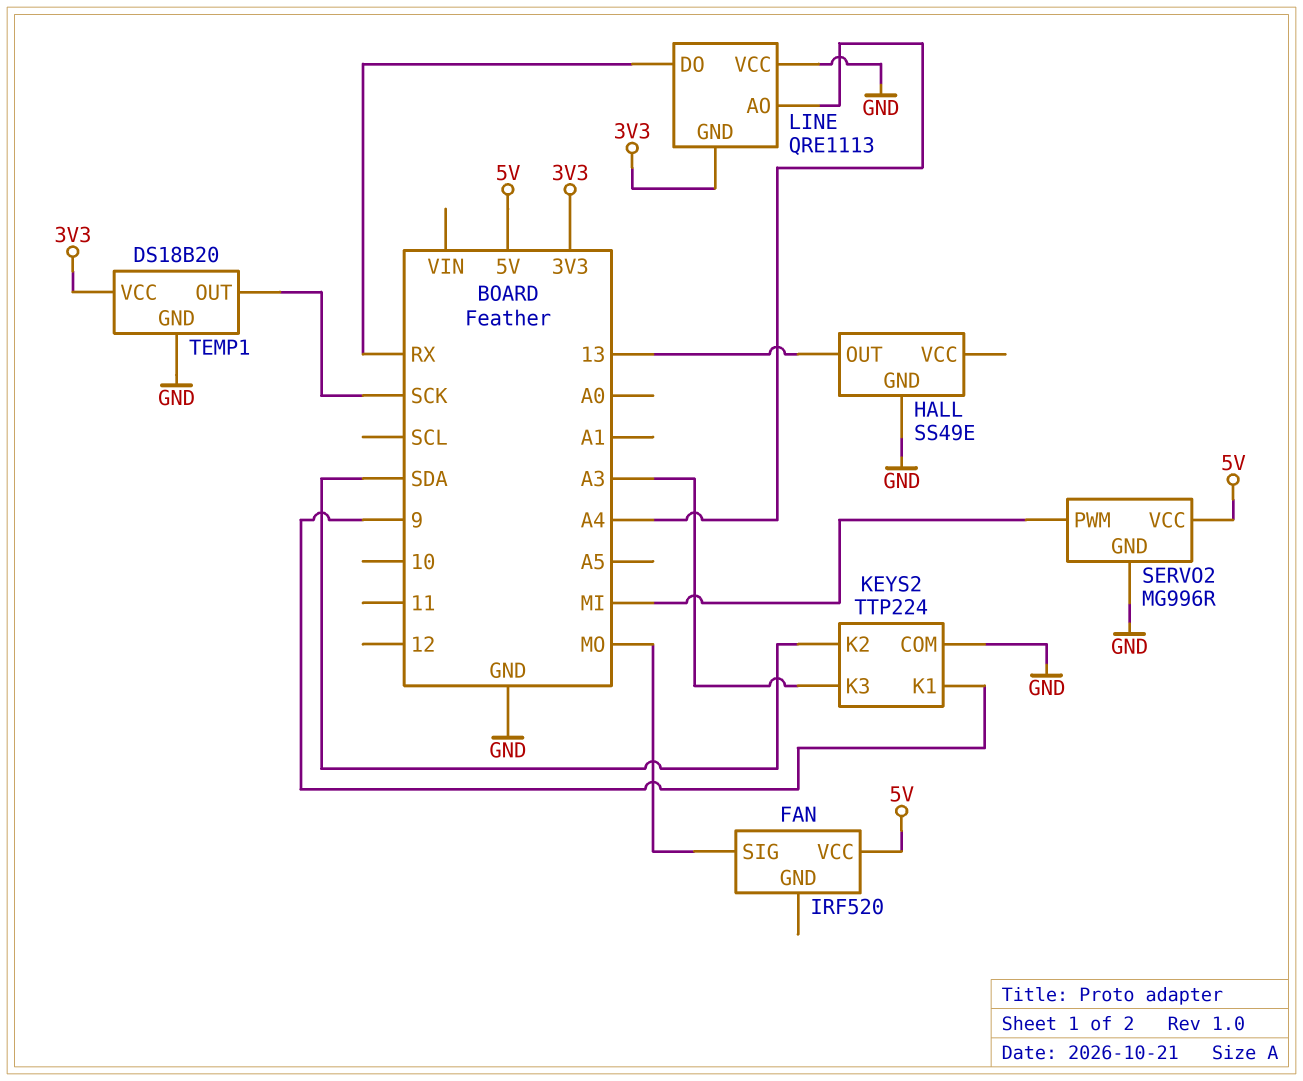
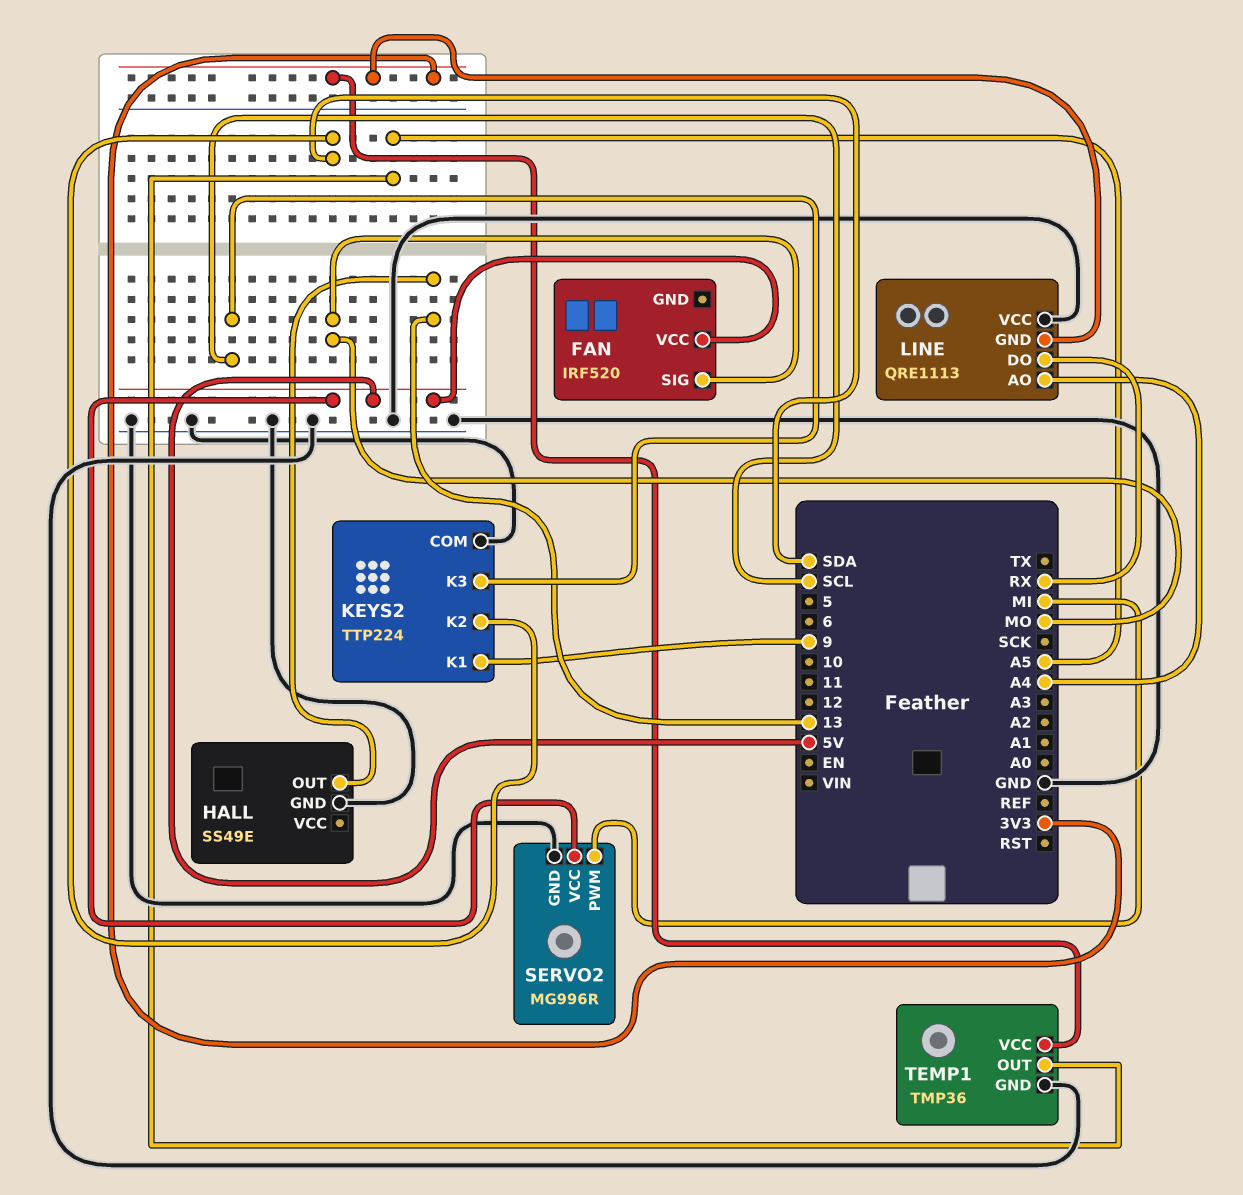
KEYS2 pin K3: A3 -> SCL
TEMP1: DS18B20 -> TMP36
TEMP1 pin OUT: SCK -> A5

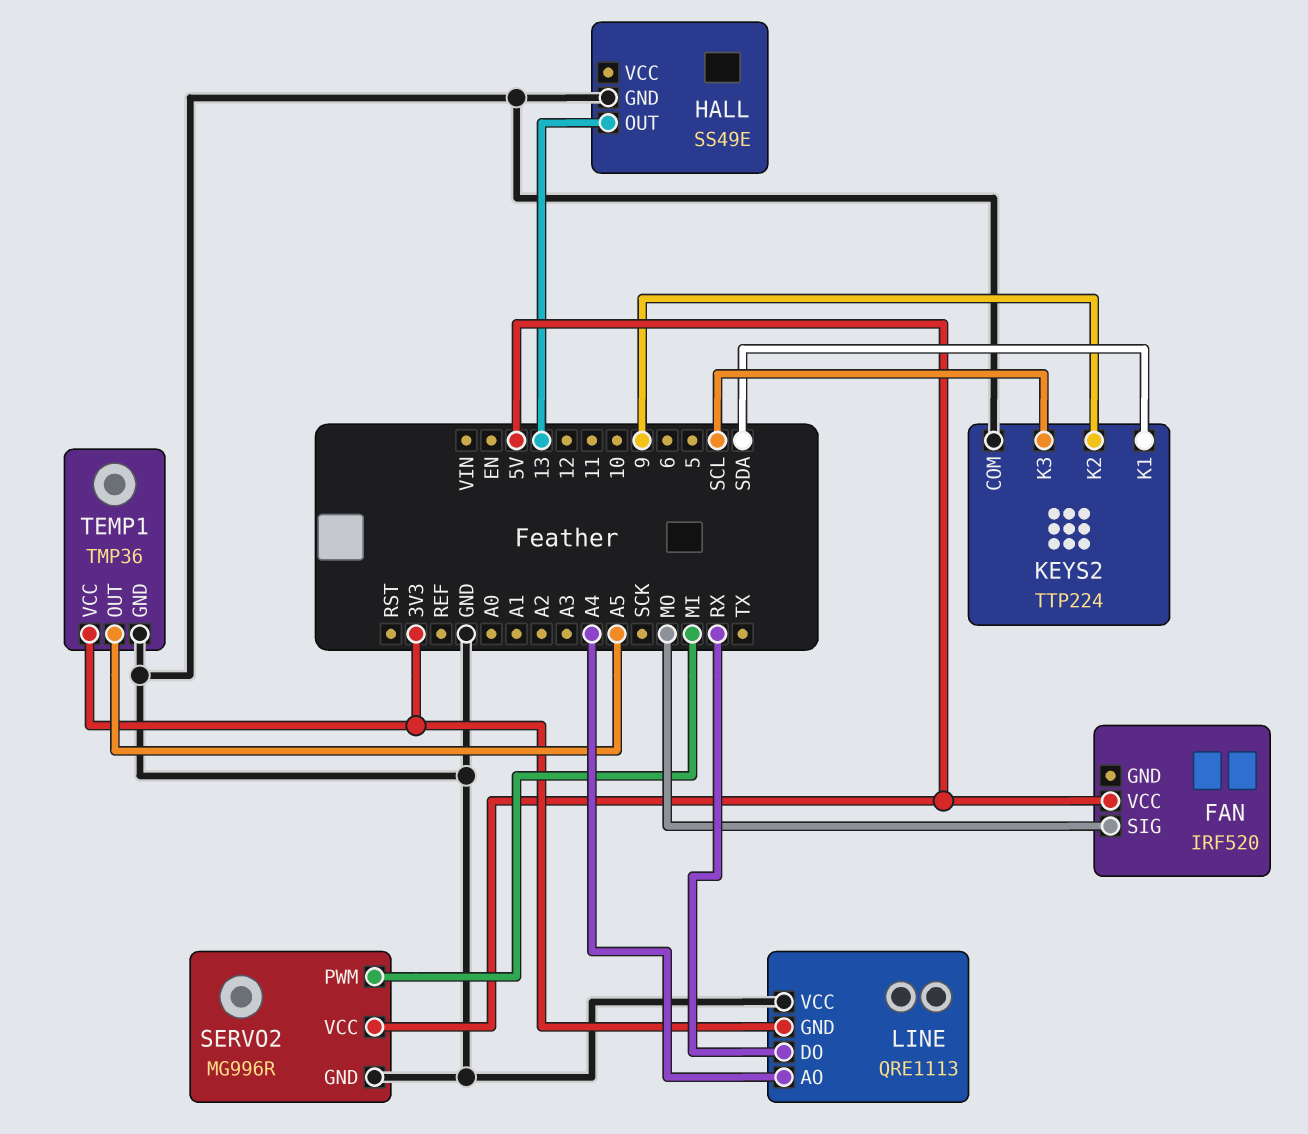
KEYS2 pin K1: 9 -> SDA
KEYS2 pin K2: SDA -> 9

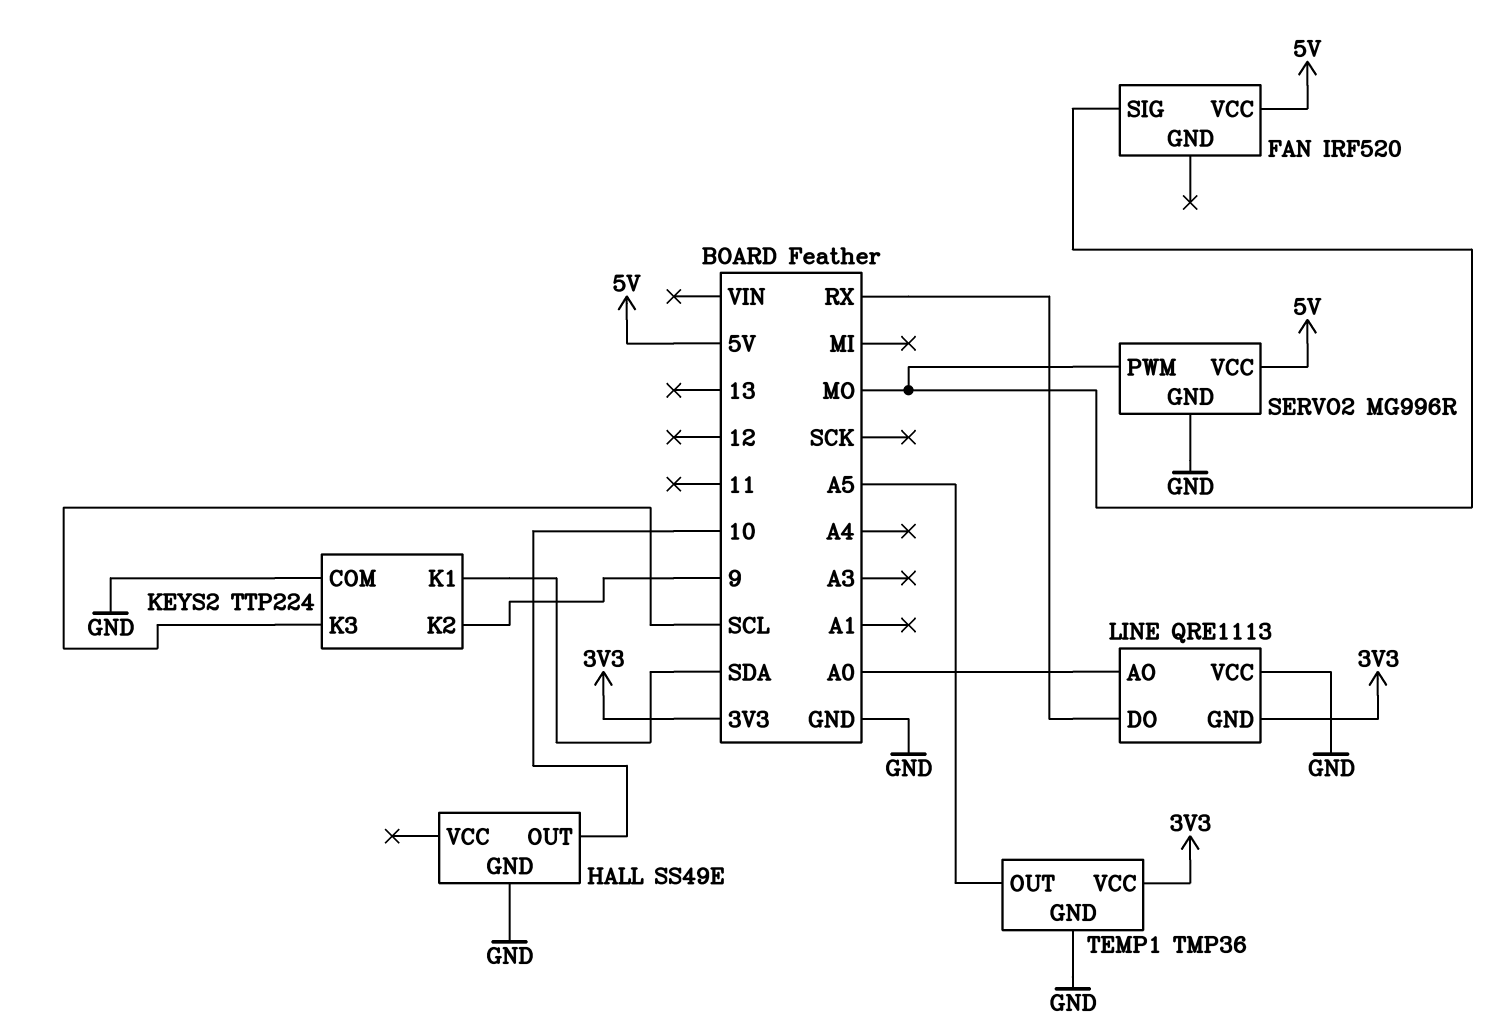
HALL pin OUT: 13 -> 10
LINE pin AO: A4 -> A0
SERVO2 pin PWM: MI -> MO

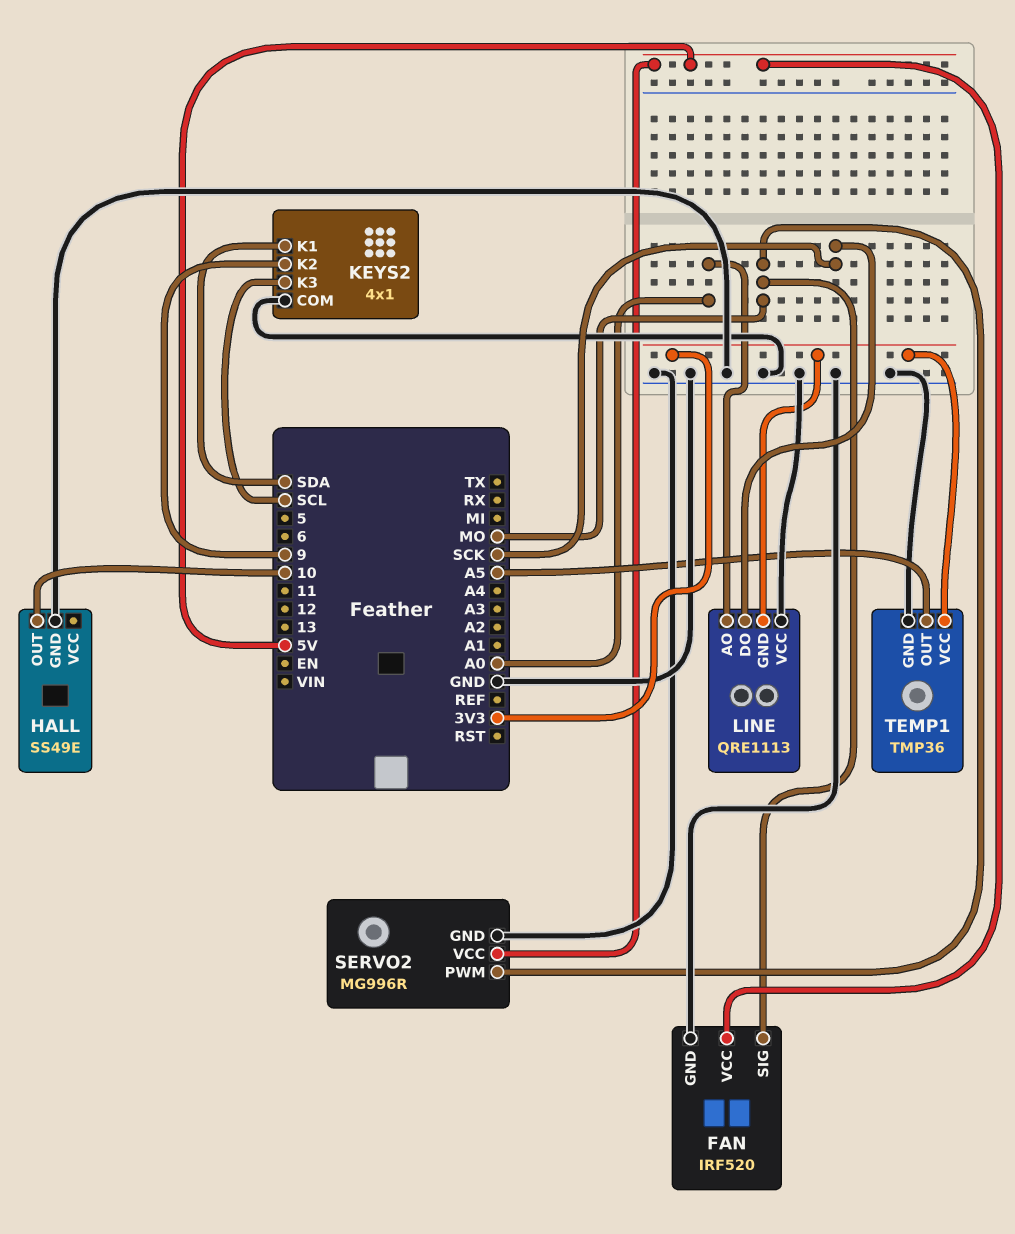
FAN pin GND: none -> GND
KEYS2: TTP224 -> 4x1
LINE pin DO: RX -> SCK

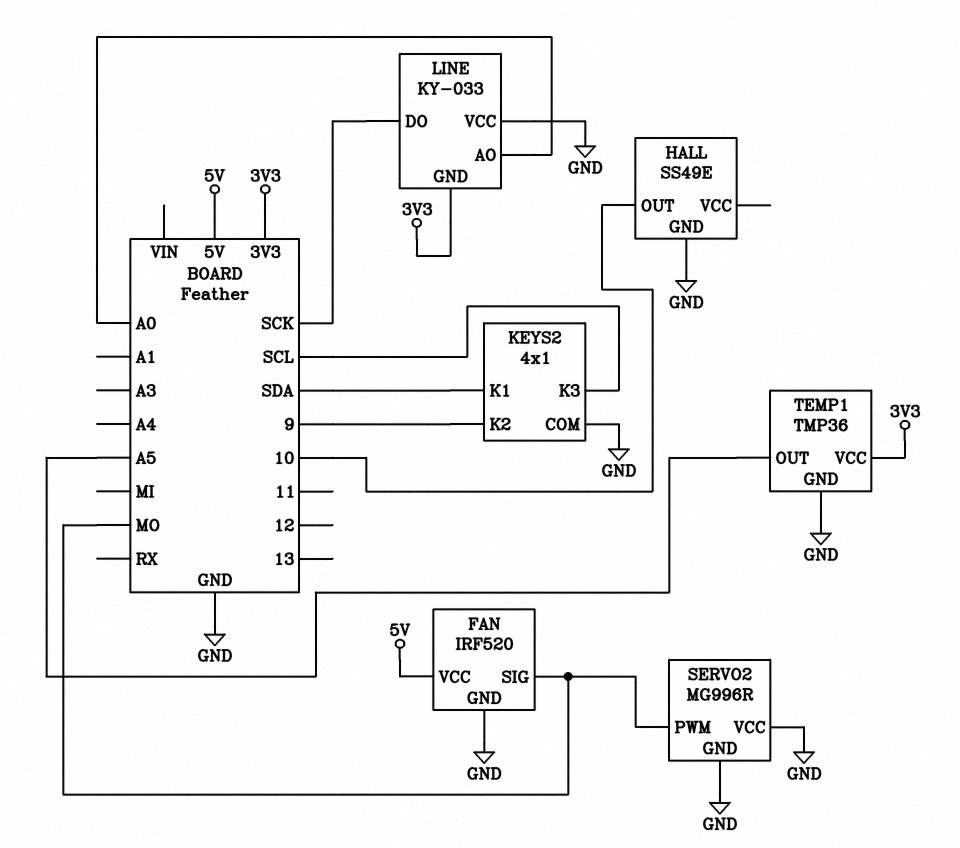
LINE: QRE1113 -> KY-033
SERVO2 pin VCC: 5V -> GND

